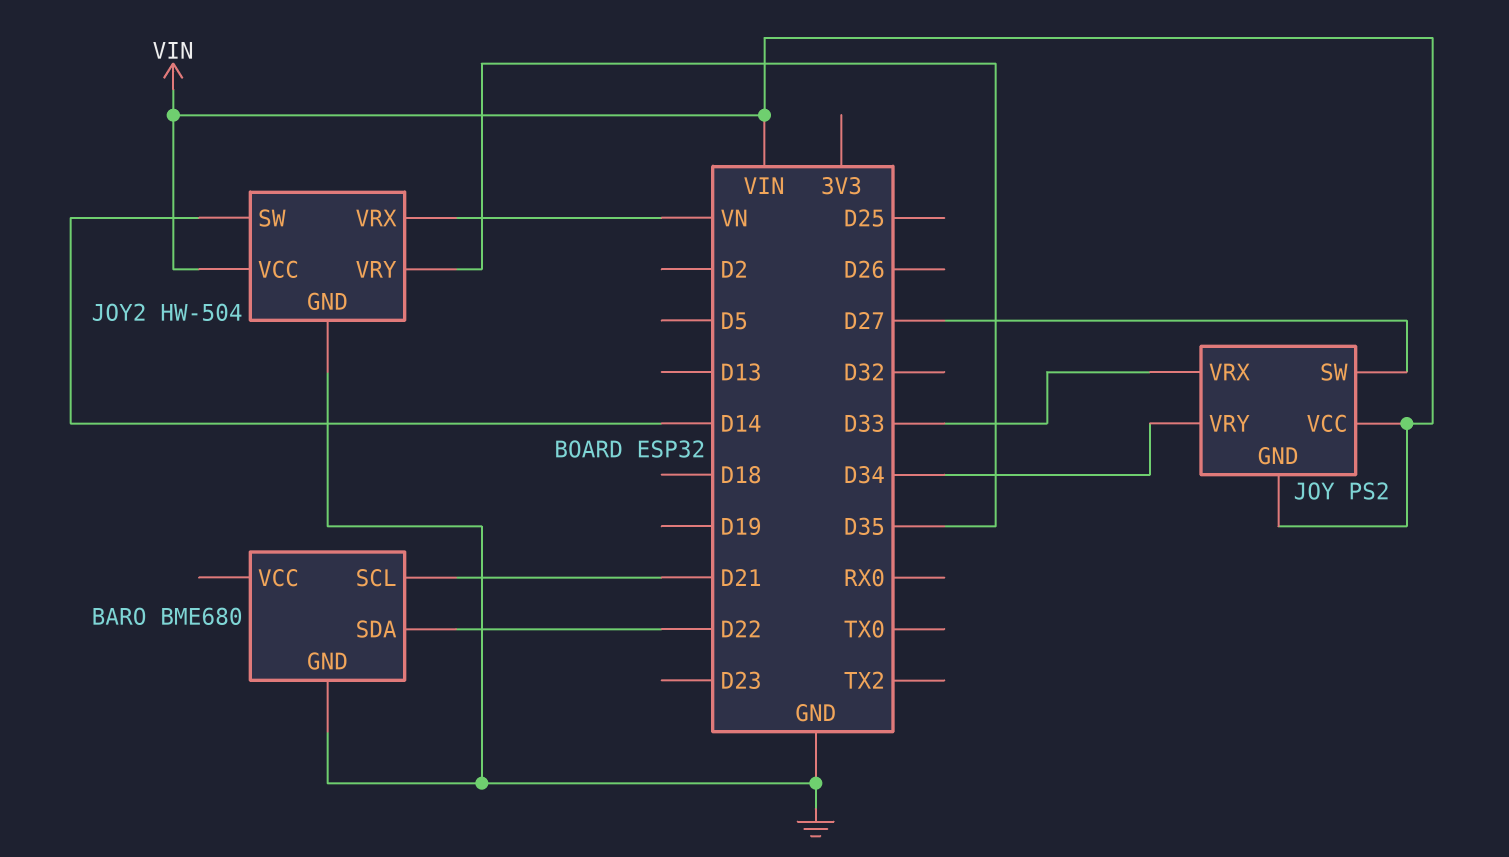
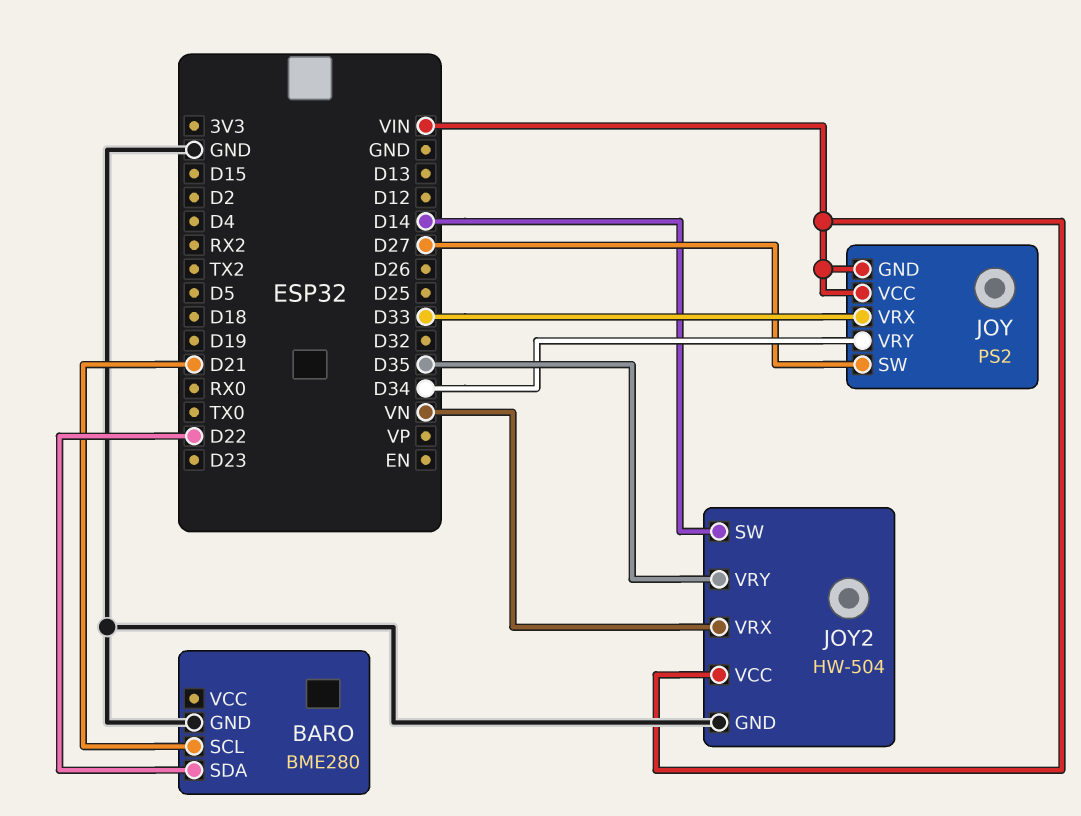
BARO: BME680 -> BME280

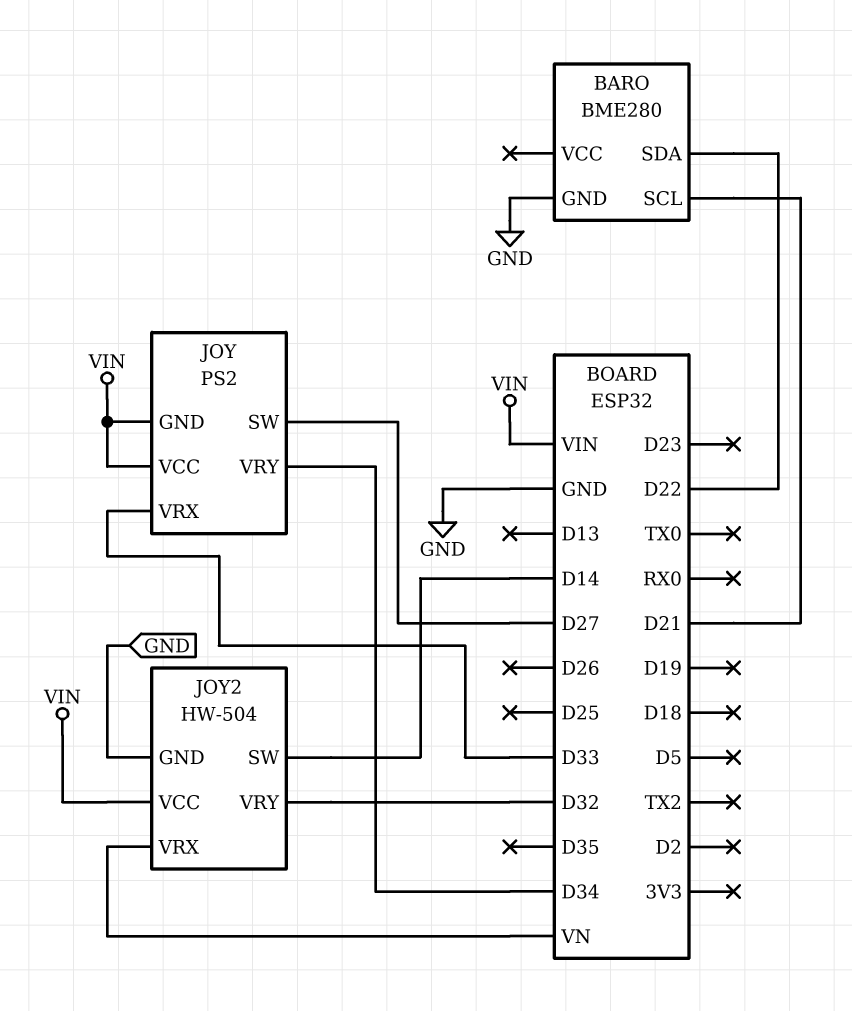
JOY2 pin VRY: D35 -> D32

